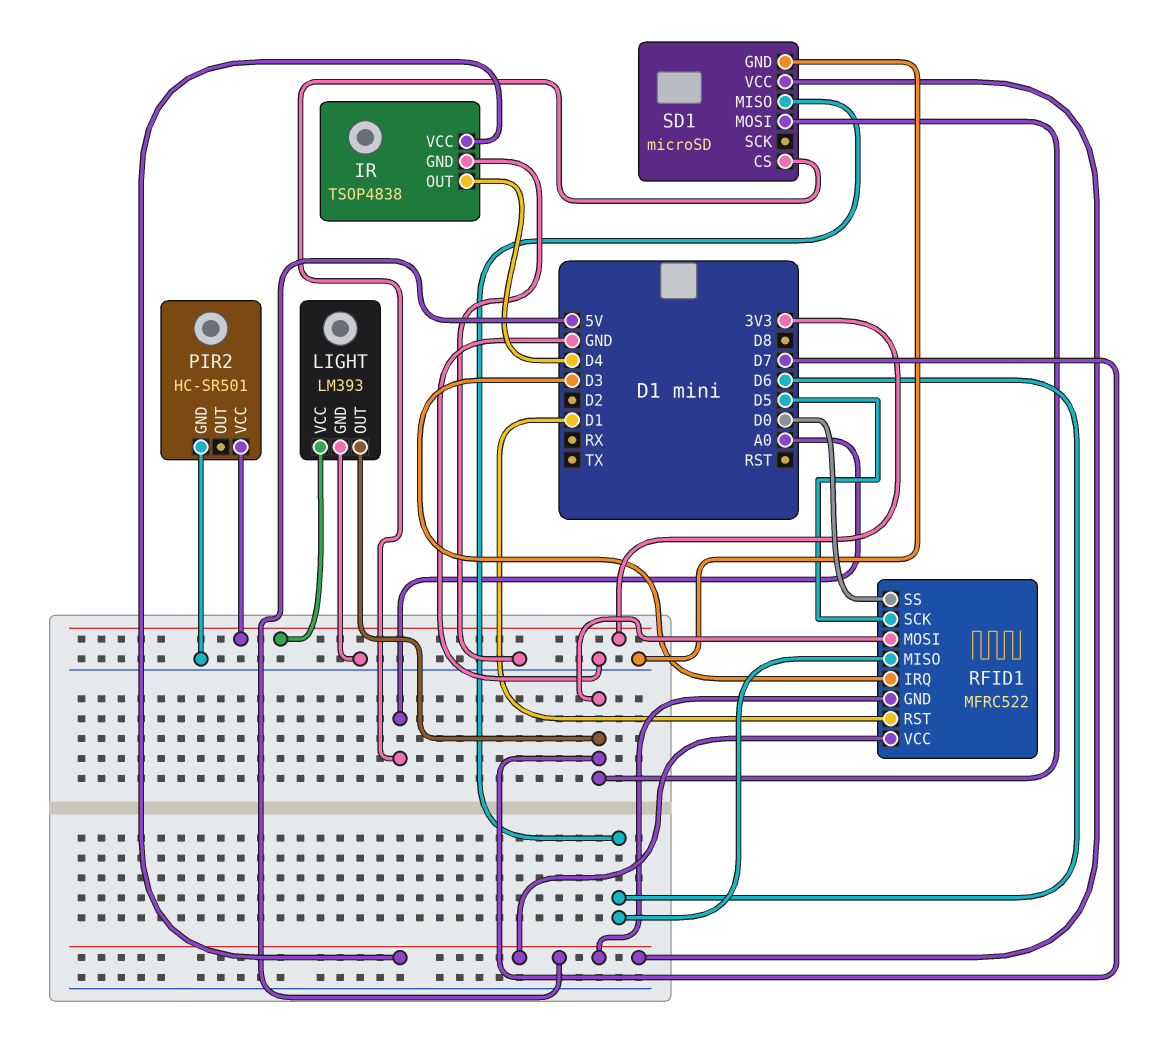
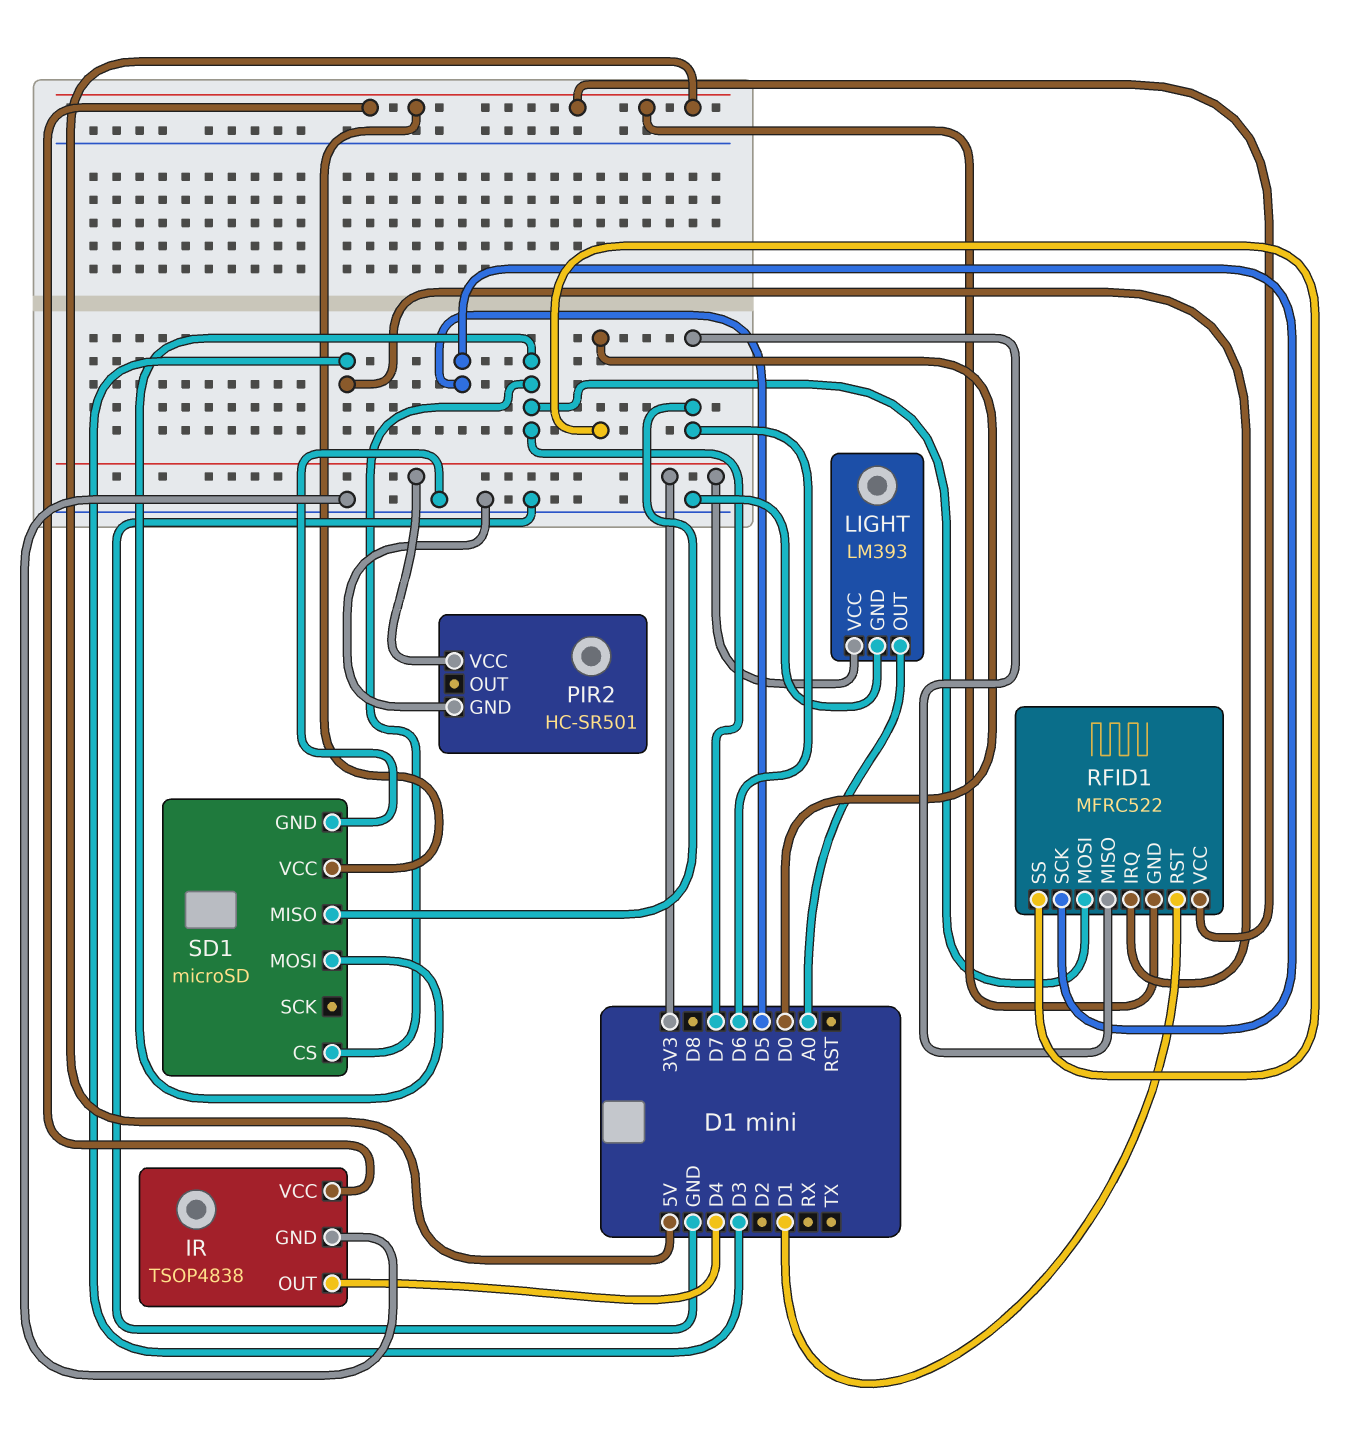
LIGHT pin OUT: D7 -> A0
SD1 pin CS: A0 -> D7

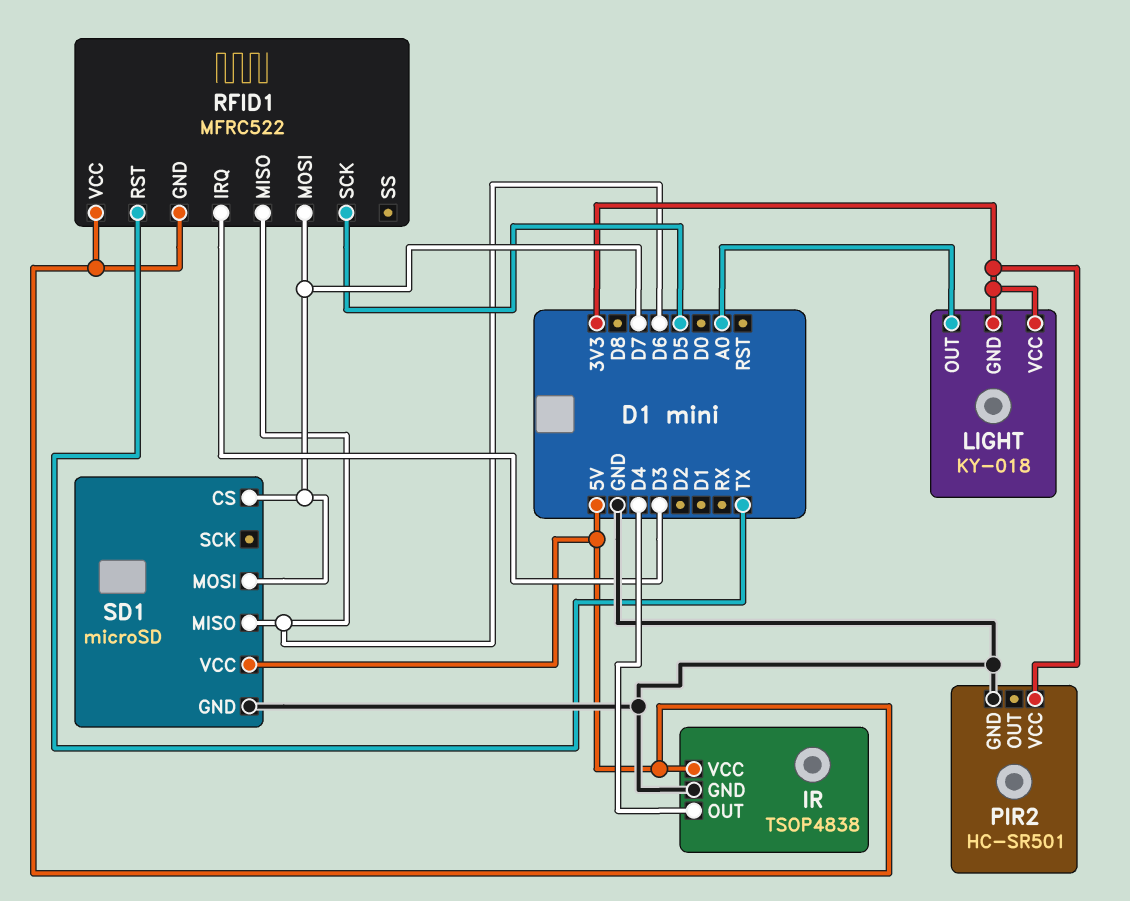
LIGHT: LM393 -> KY-018
LIGHT pin GND: GND -> 3V3
RFID1 pin RST: D1 -> TX
RFID1 pin SS: D0 -> none

